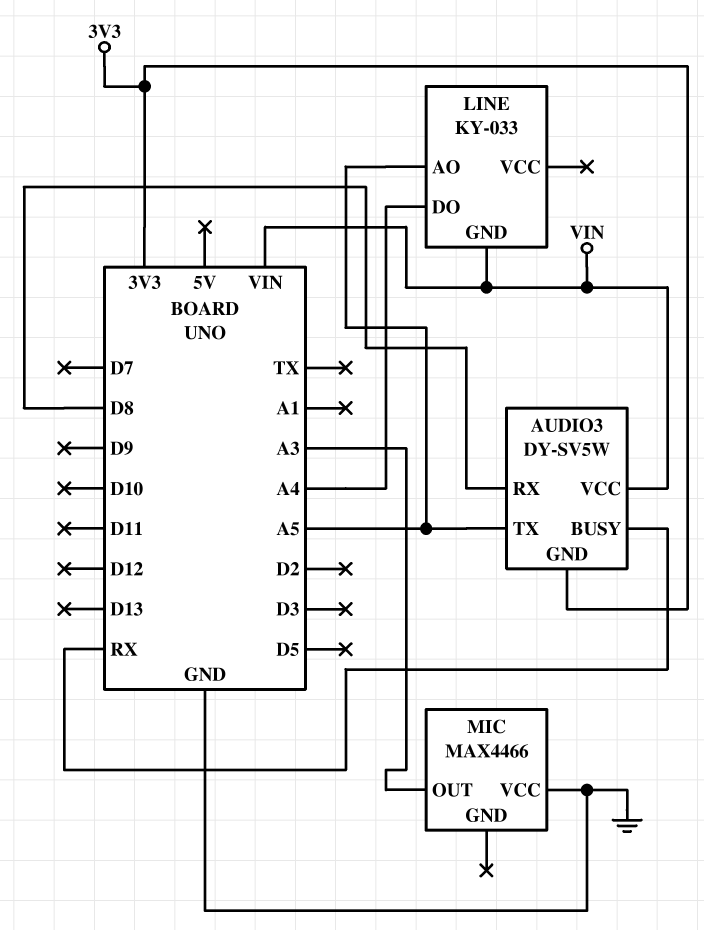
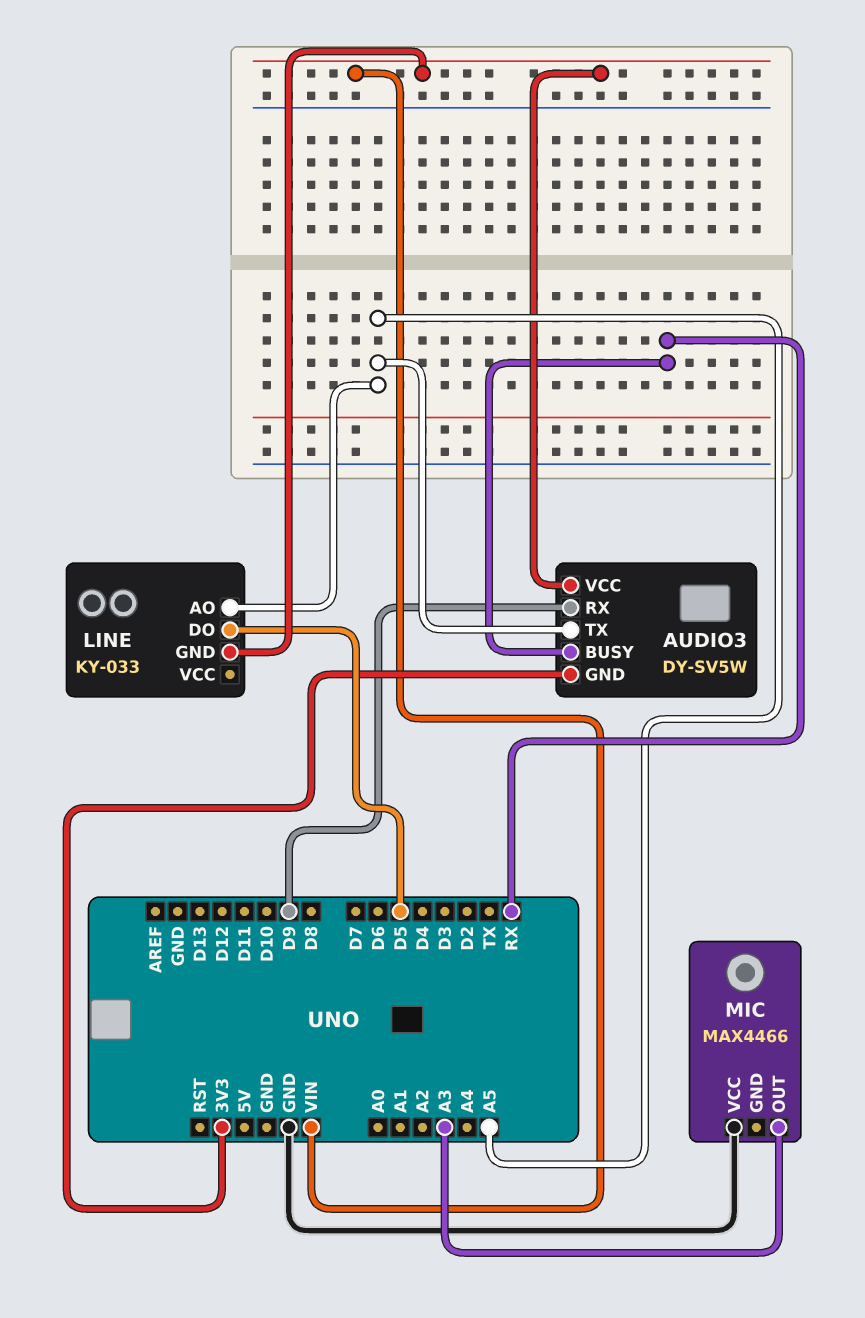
AUDIO3 pin RX: D8 -> D9
LINE pin DO: A4 -> D5

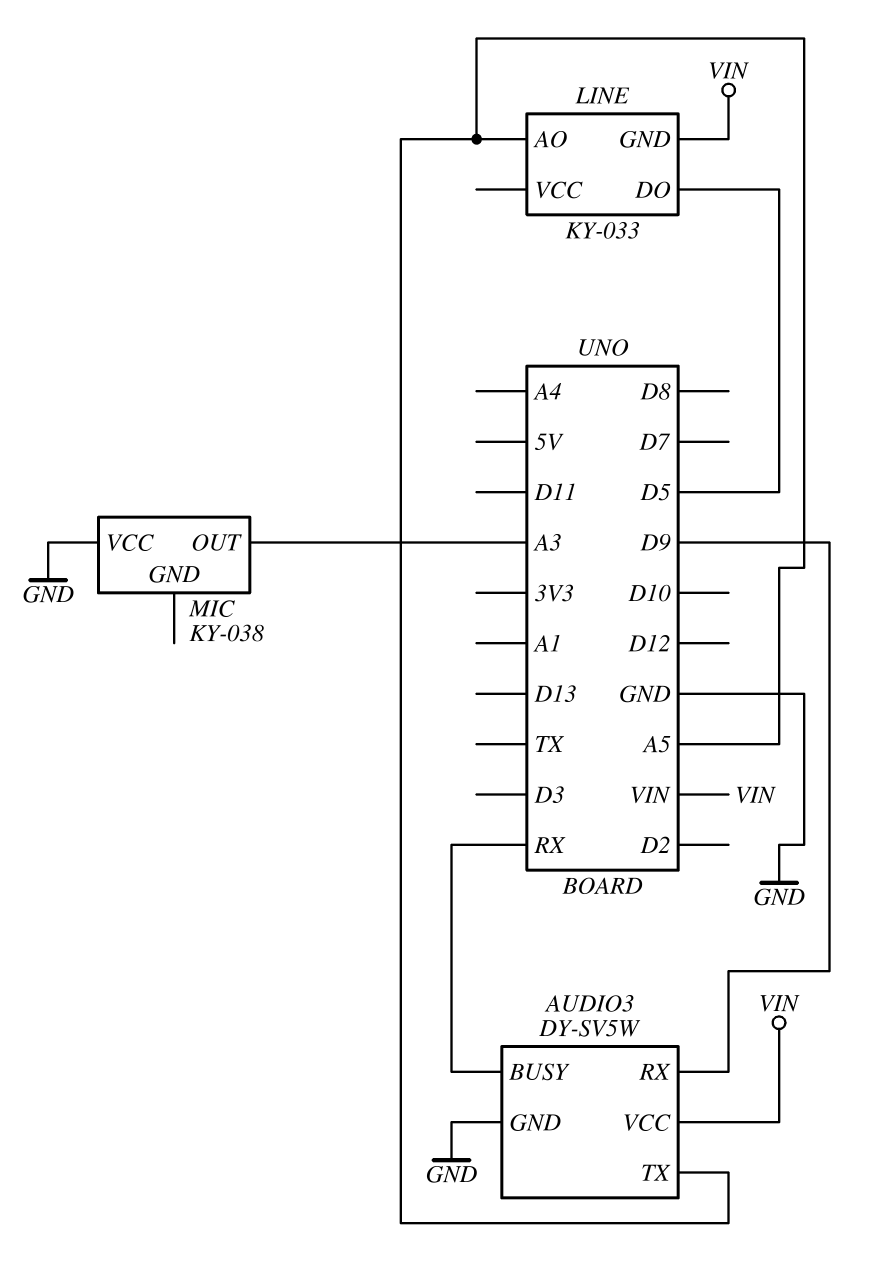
AUDIO3 pin GND: 3V3 -> GND
MIC: MAX4466 -> KY-038

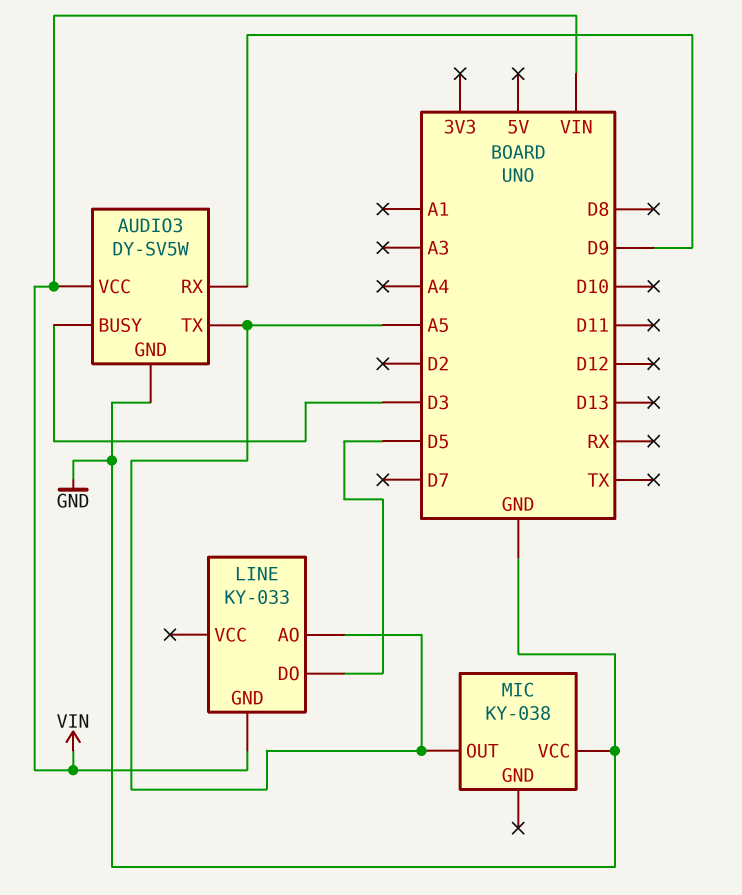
AUDIO3 pin BUSY: RX -> D3
MIC pin OUT: A3 -> A5

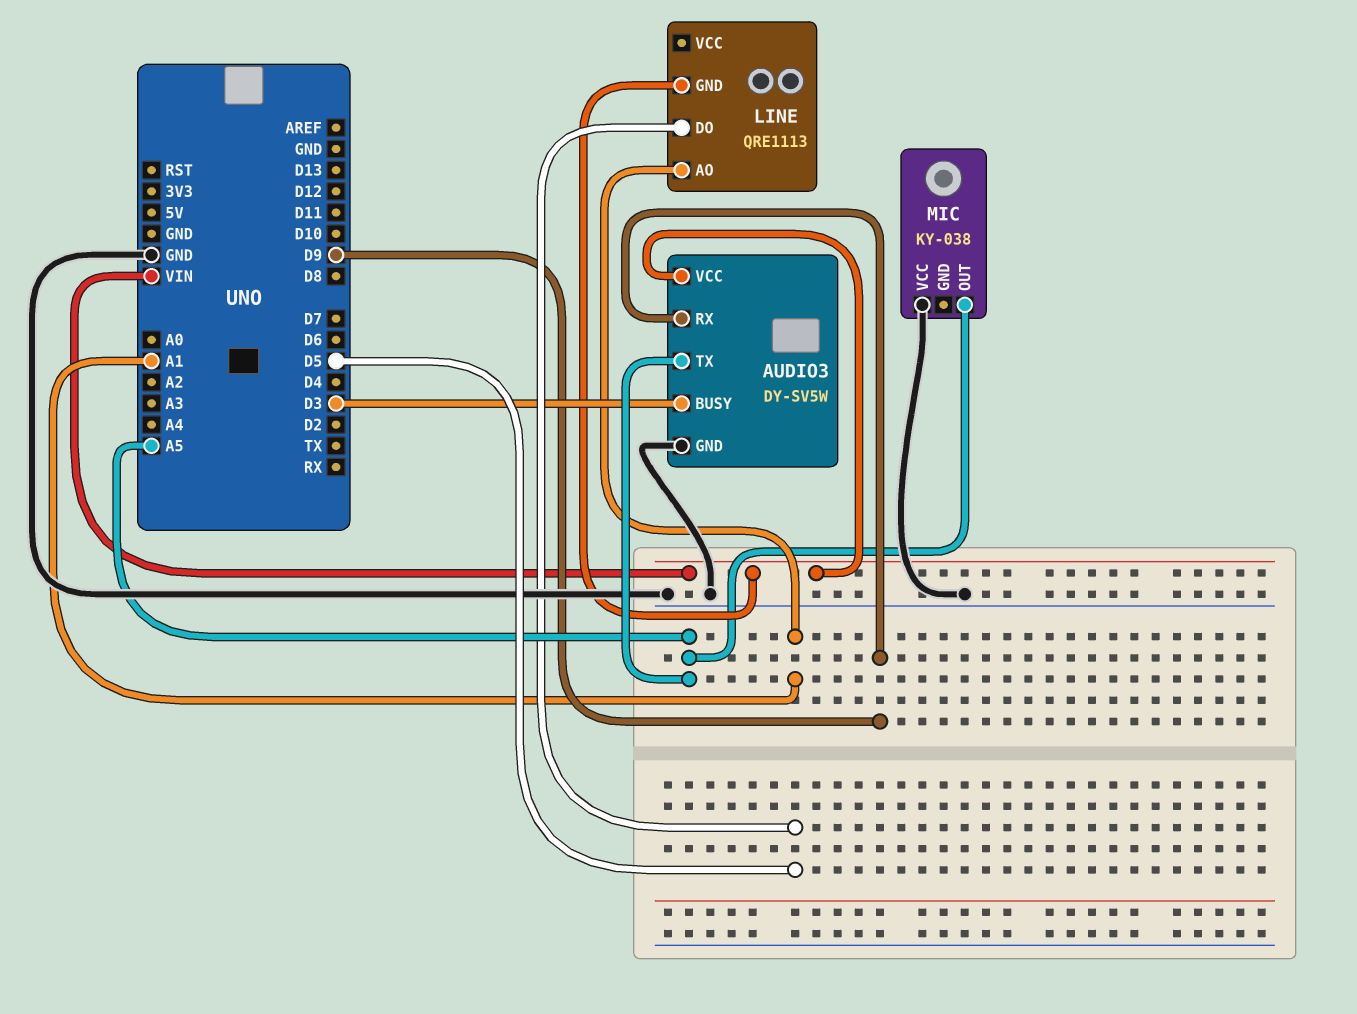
LINE: KY-033 -> QRE1113
LINE pin AO: A5 -> A1

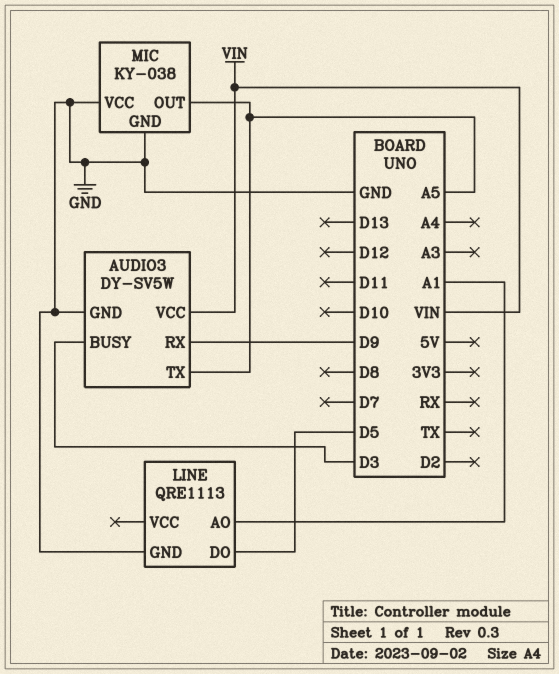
LINE pin GND: VIN -> GND
MIC pin GND: none -> GND

